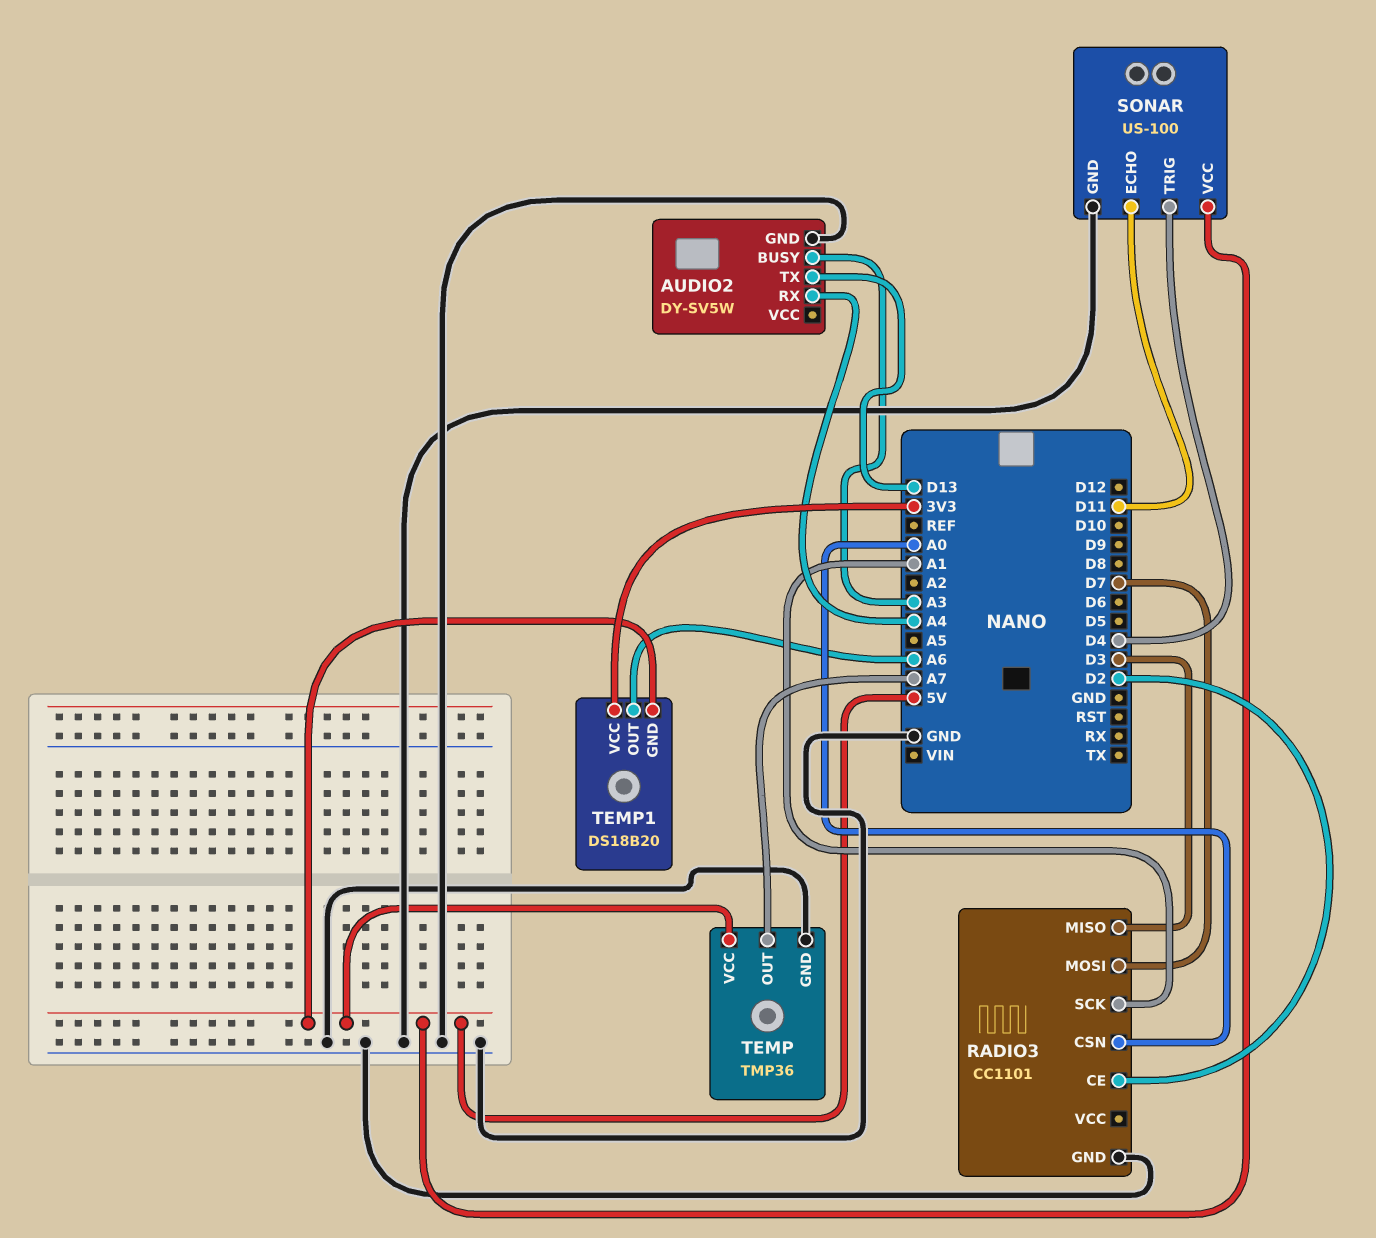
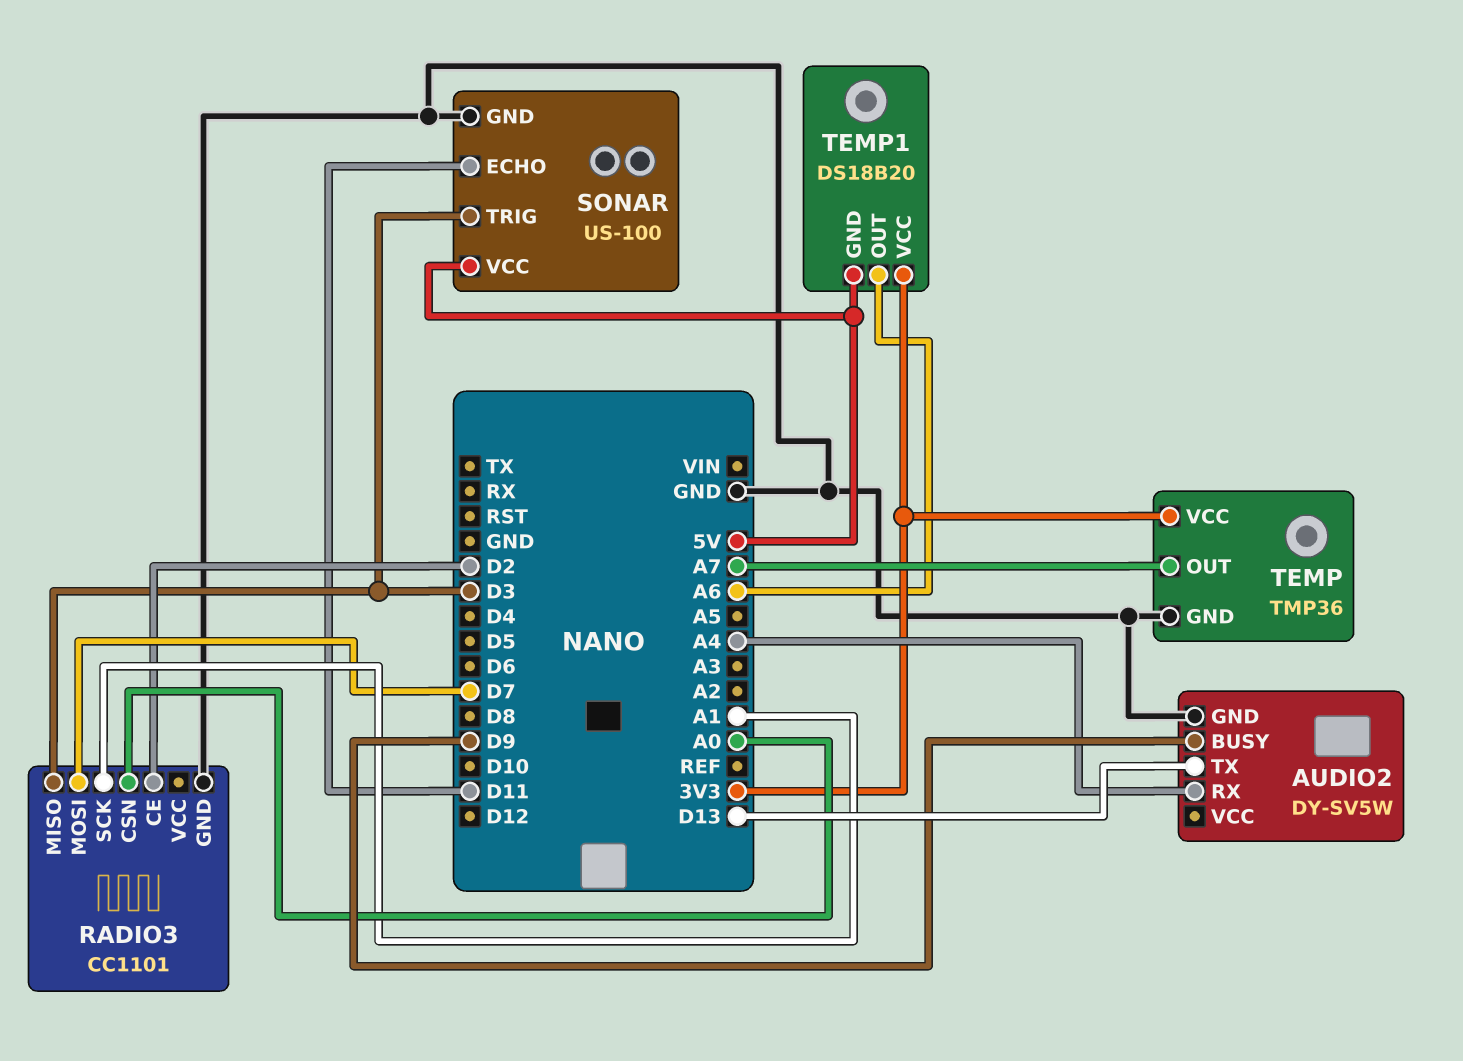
AUDIO2 pin BUSY: A3 -> D9
SONAR pin TRIG: D4 -> D3
TEMP pin VCC: 5V -> 3V3

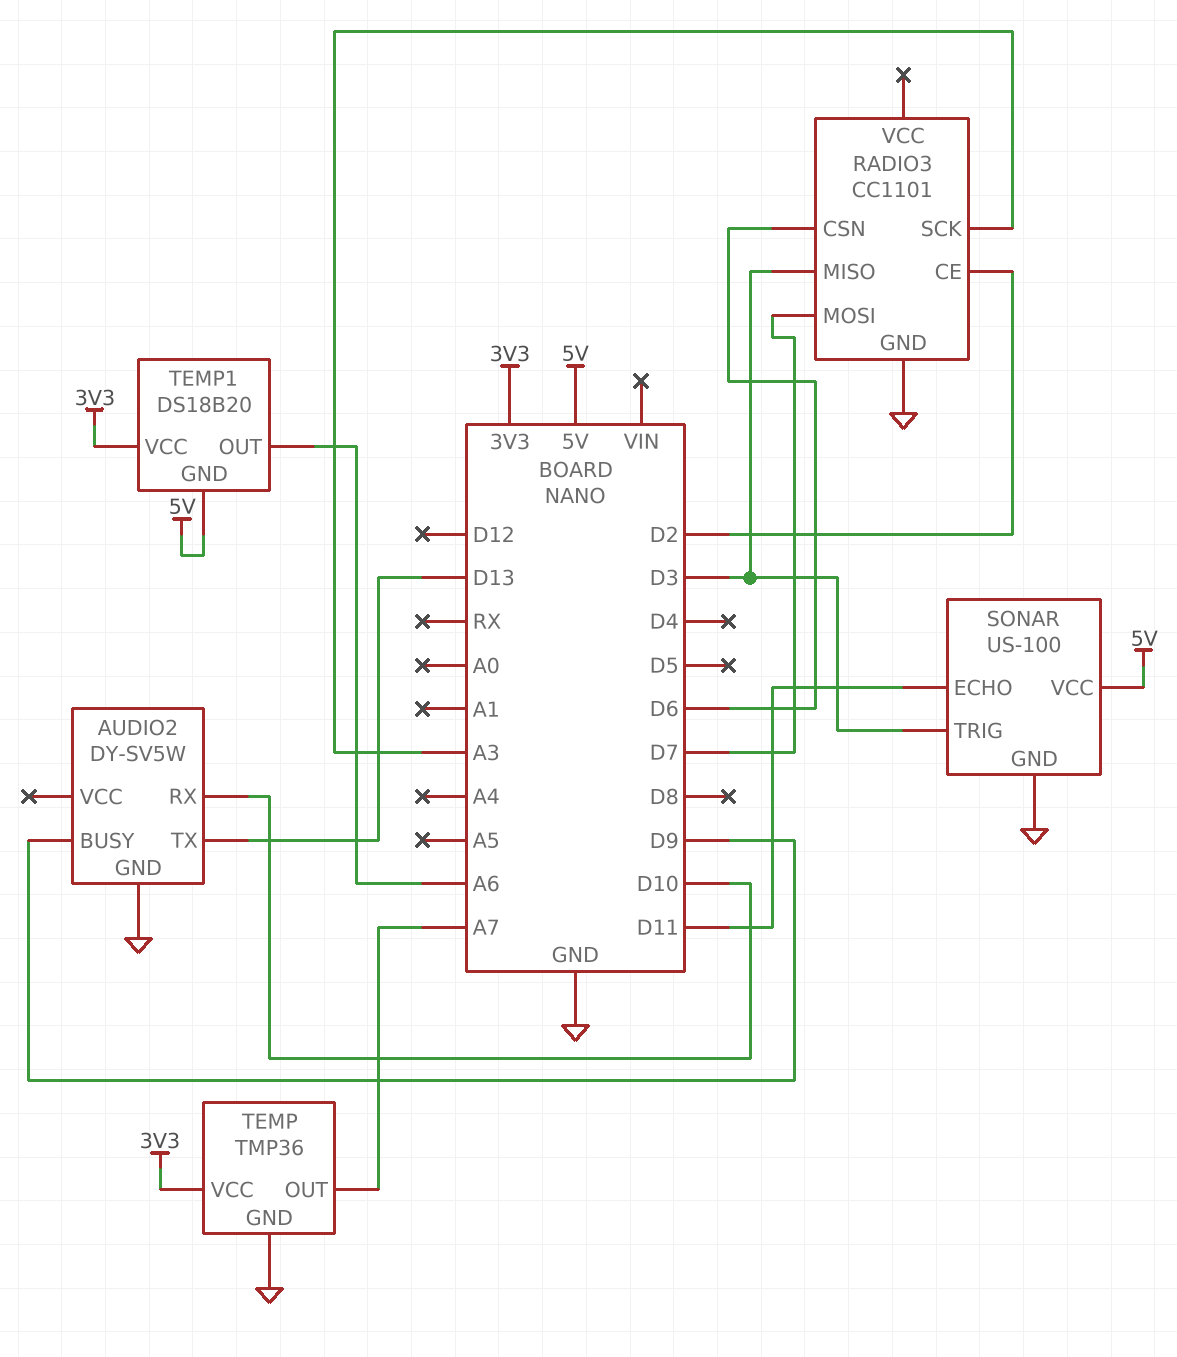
AUDIO2 pin RX: A4 -> D10
RADIO3 pin CSN: A0 -> D6
RADIO3 pin SCK: A1 -> A3

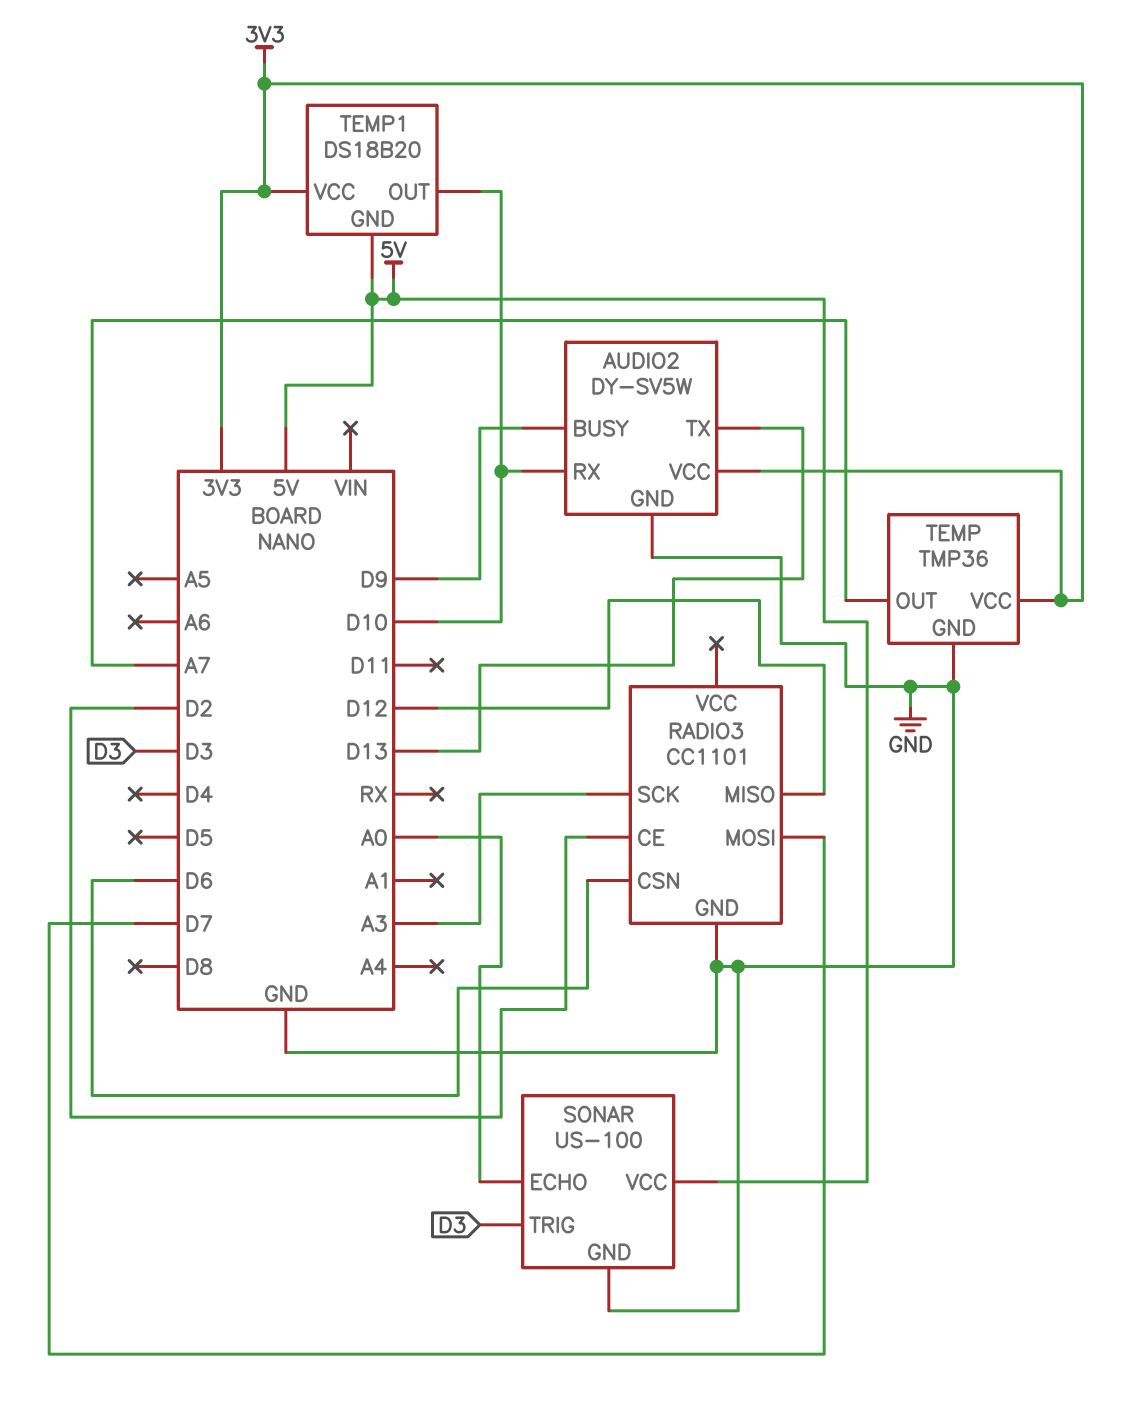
AUDIO2 pin VCC: none -> 3V3
RADIO3 pin MISO: D3 -> D12
SONAR pin ECHO: D11 -> A0
TEMP1 pin OUT: A6 -> D10

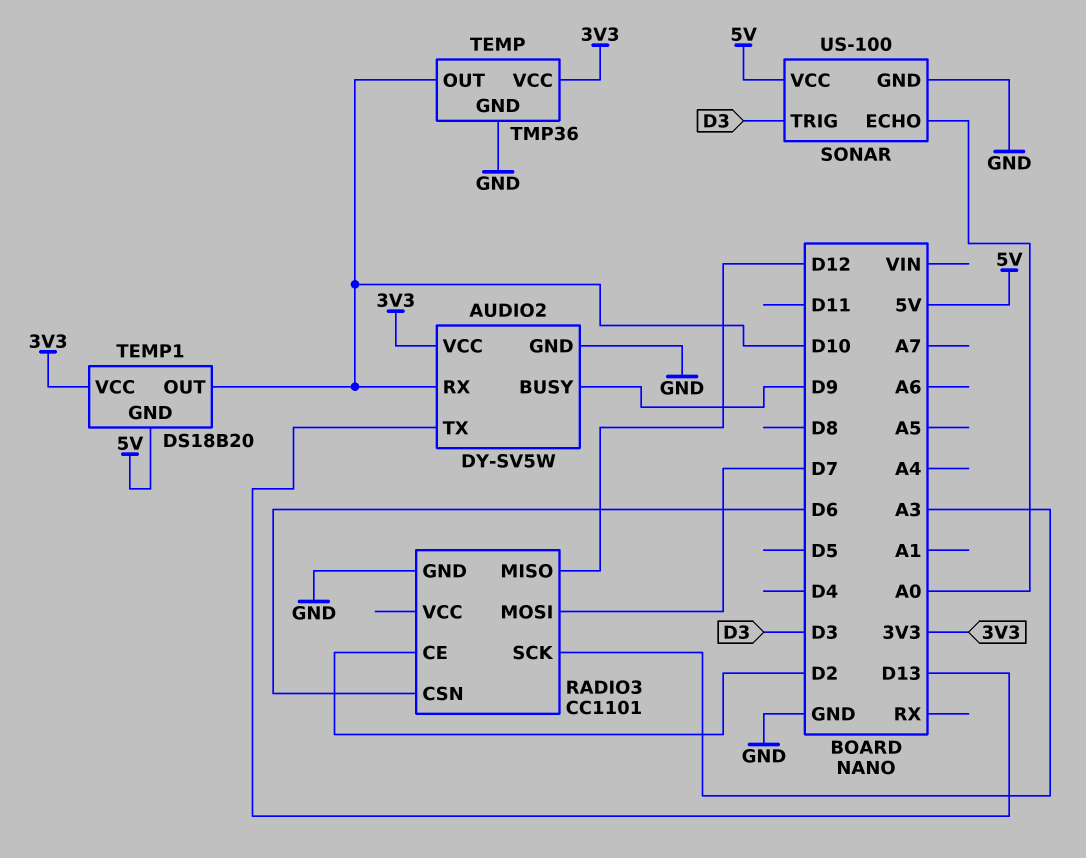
TEMP pin OUT: A7 -> D10

